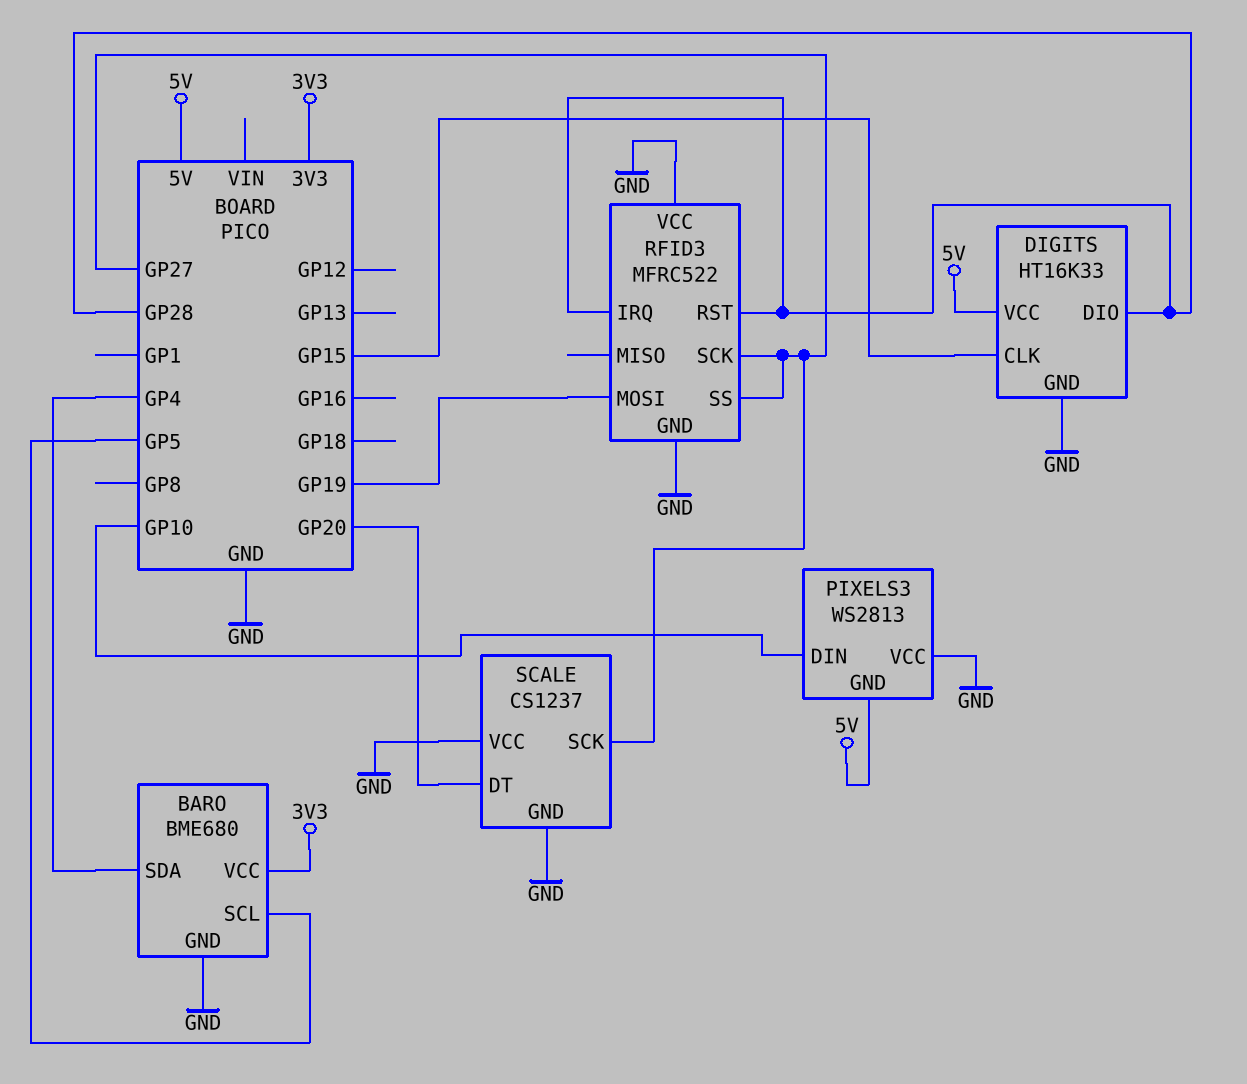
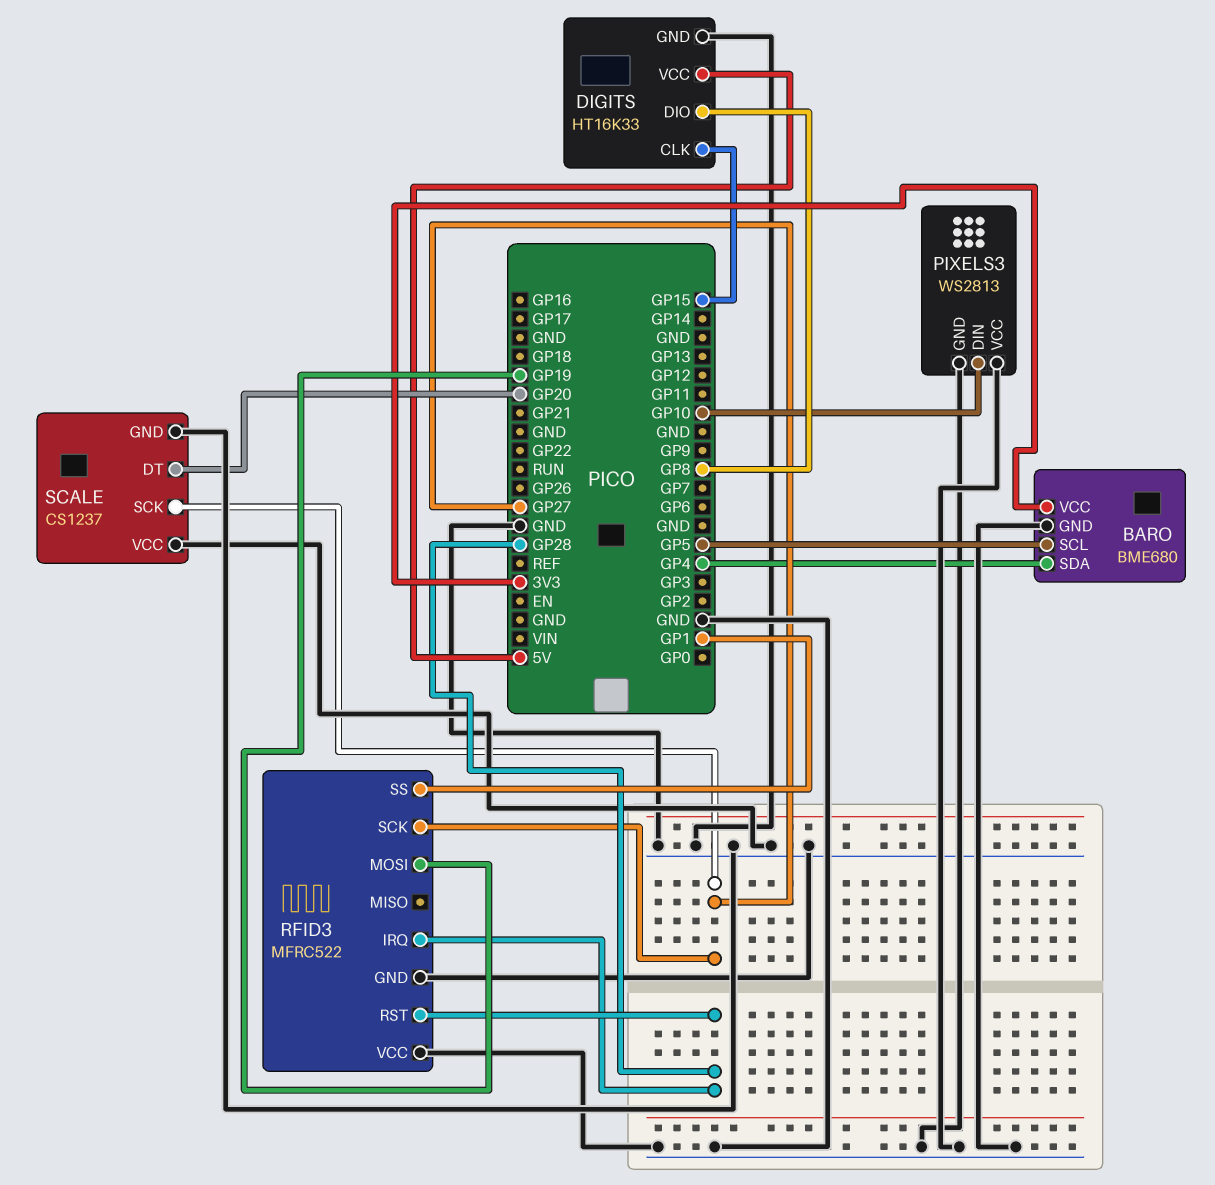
DIGITS pin DIO: GP28 -> GP8
PIXELS3 pin GND: 5V -> GND
RFID3 pin SS: GP27 -> GP1

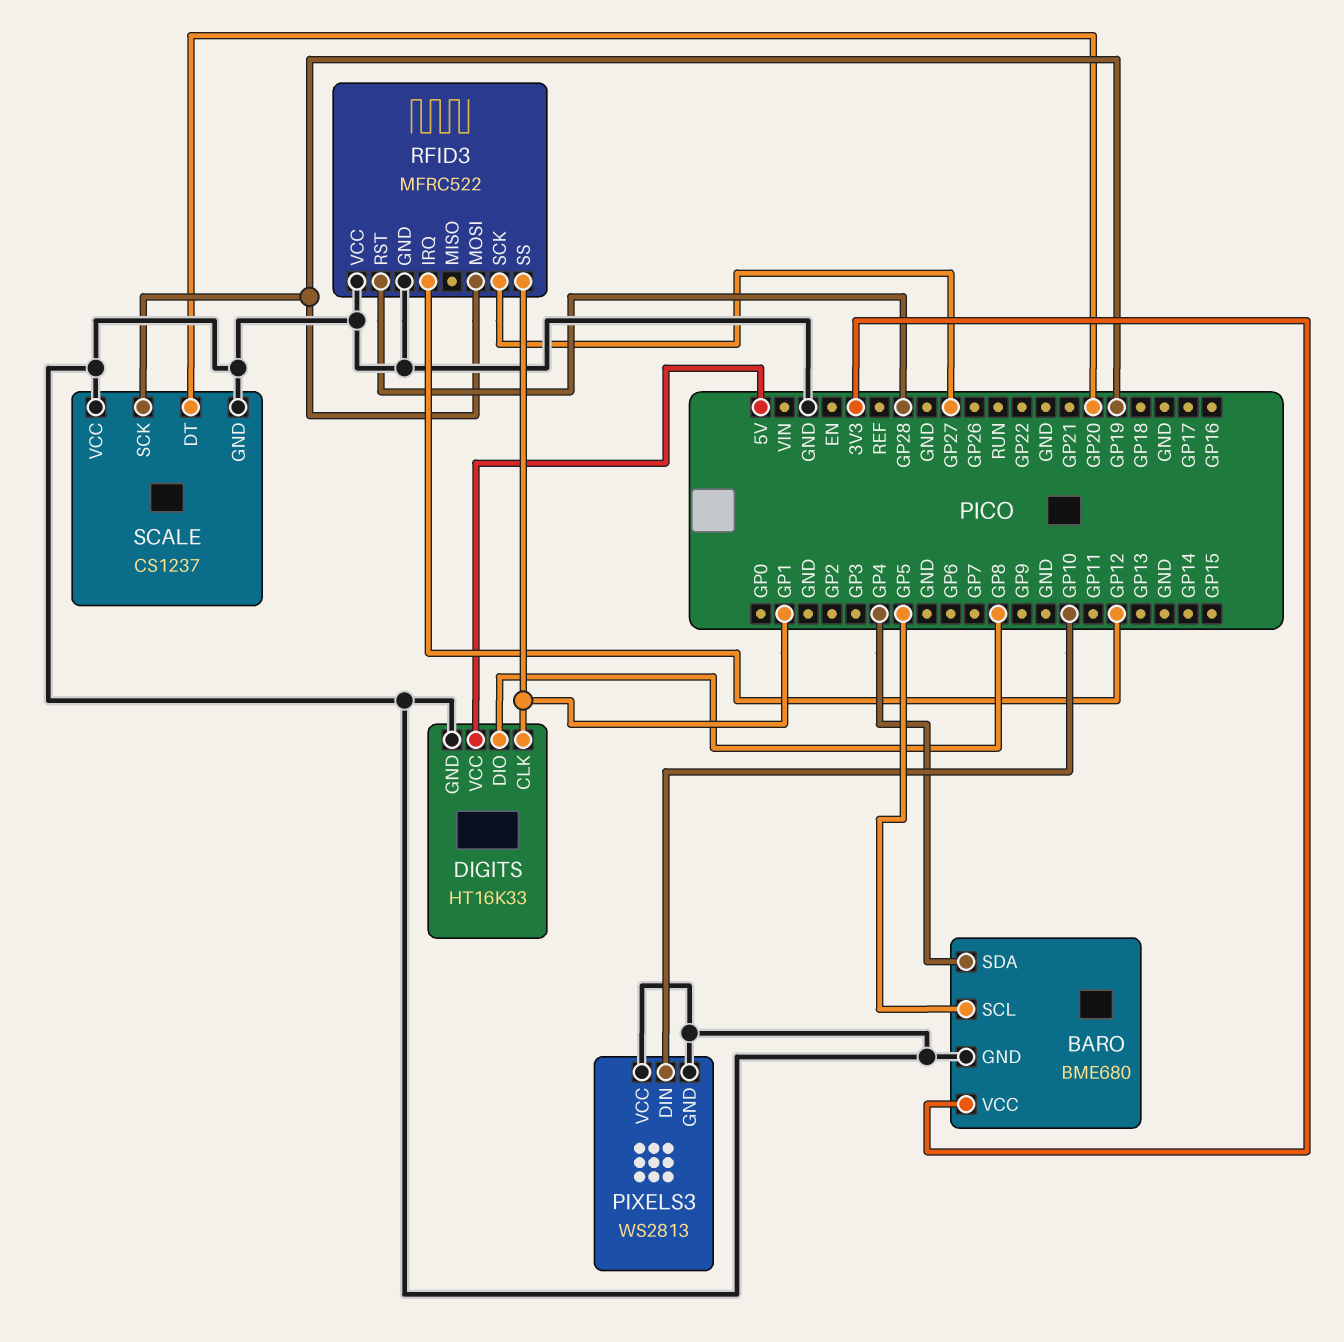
DIGITS pin CLK: GP15 -> GP1
RFID3 pin IRQ: GP28 -> GP12
SCALE pin SCK: GP27 -> GP19

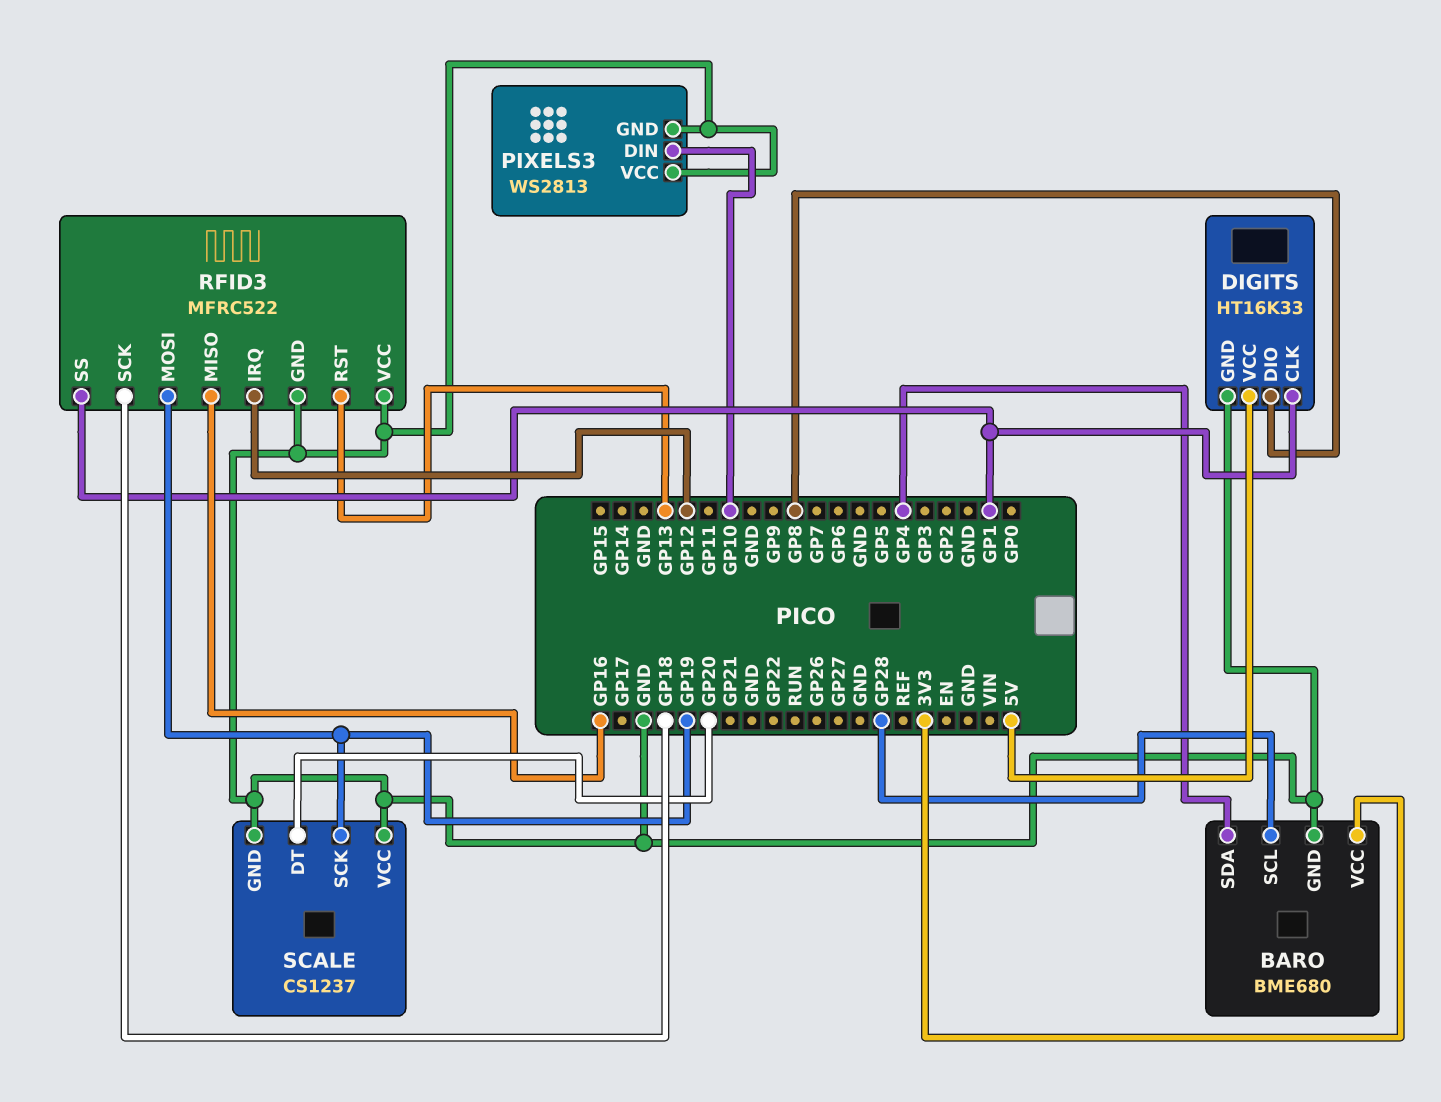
BARO pin SCL: GP5 -> GP28
RFID3 pin MISO: none -> GP16
RFID3 pin RST: GP28 -> GP13
RFID3 pin SCK: GP27 -> GP18

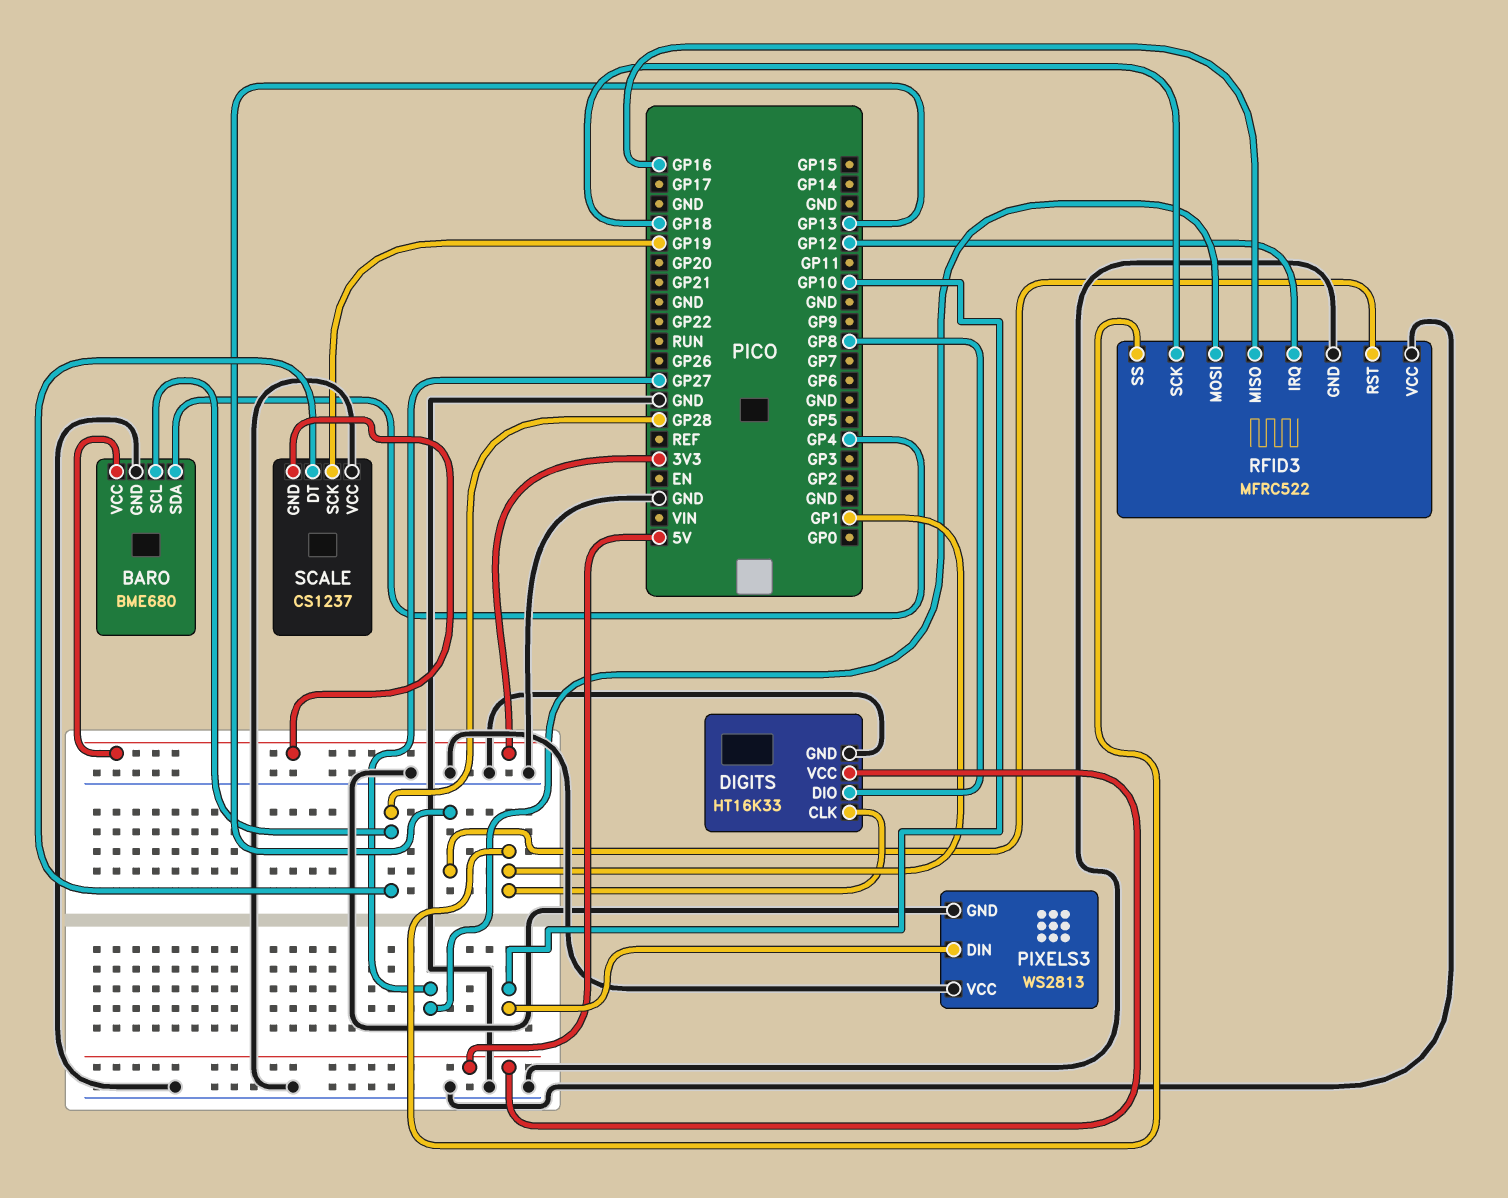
RFID3 pin MOSI: GP19 -> GP27
SCALE pin DT: GP20 -> GP28
SCALE pin GND: GND -> 3V3

